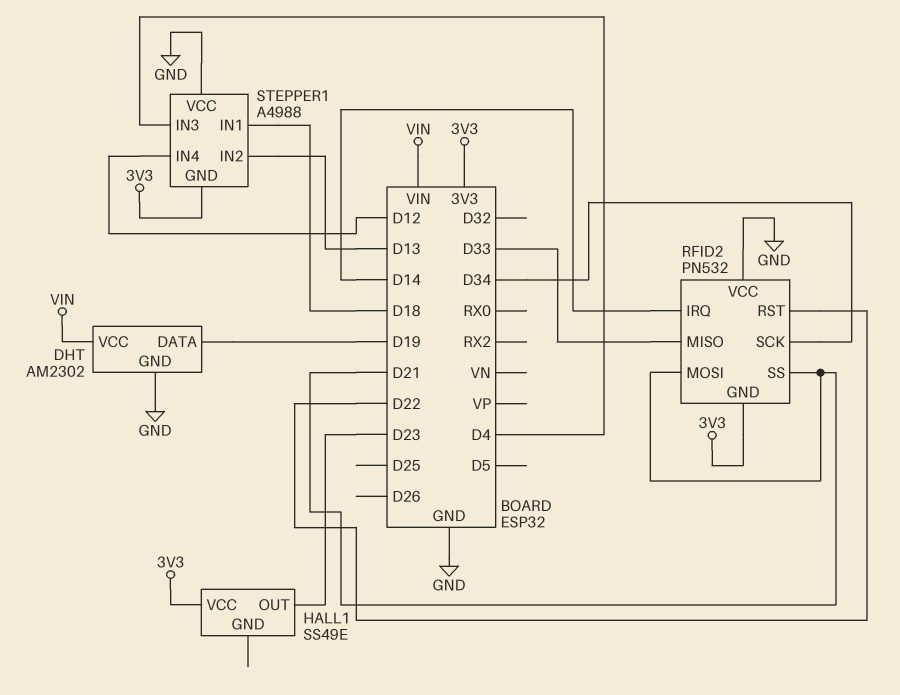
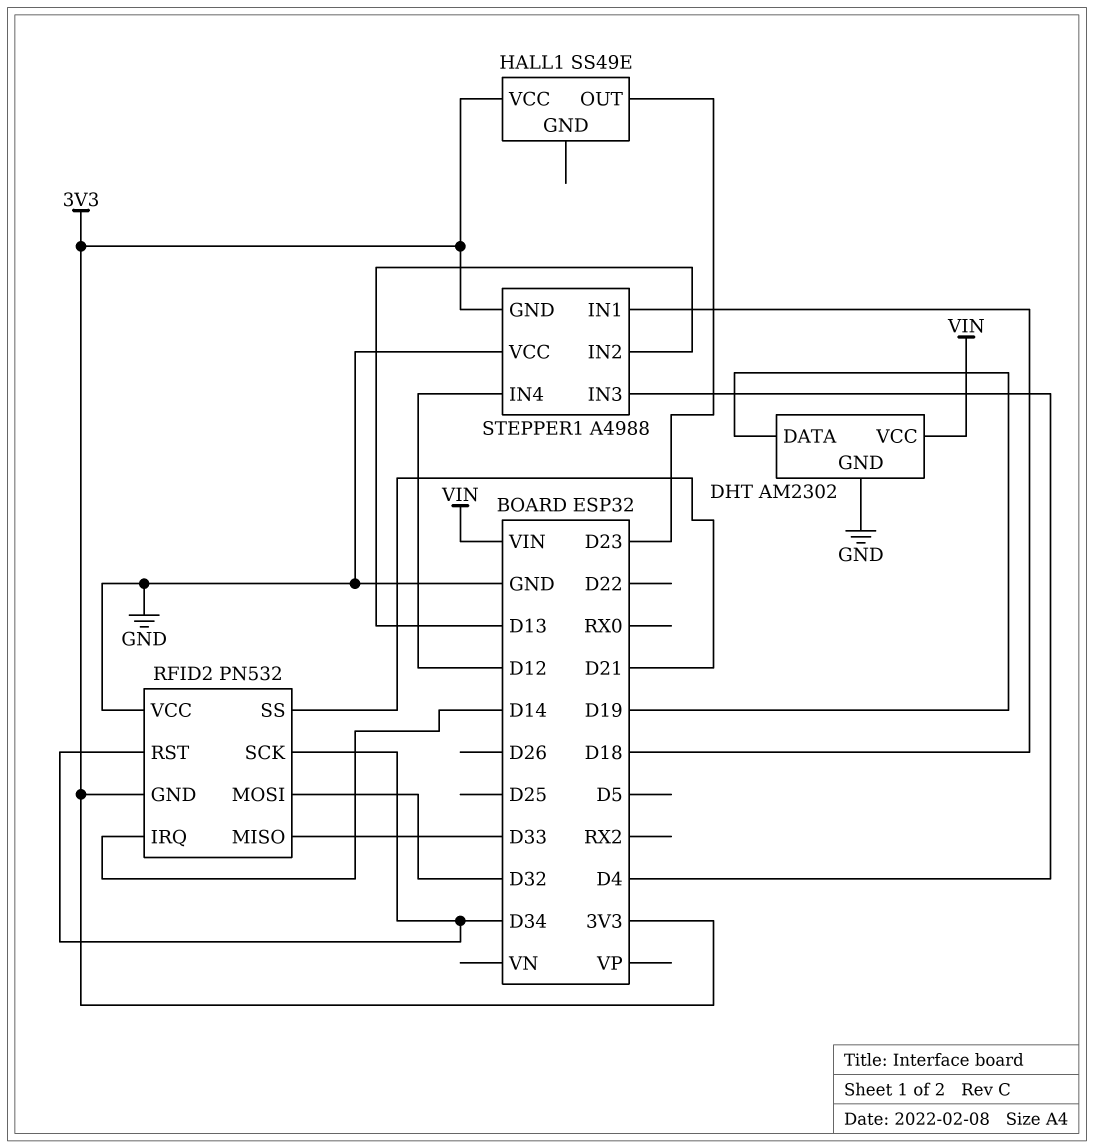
RFID2 pin MOSI: D21 -> D32
RFID2 pin RST: D22 -> D34

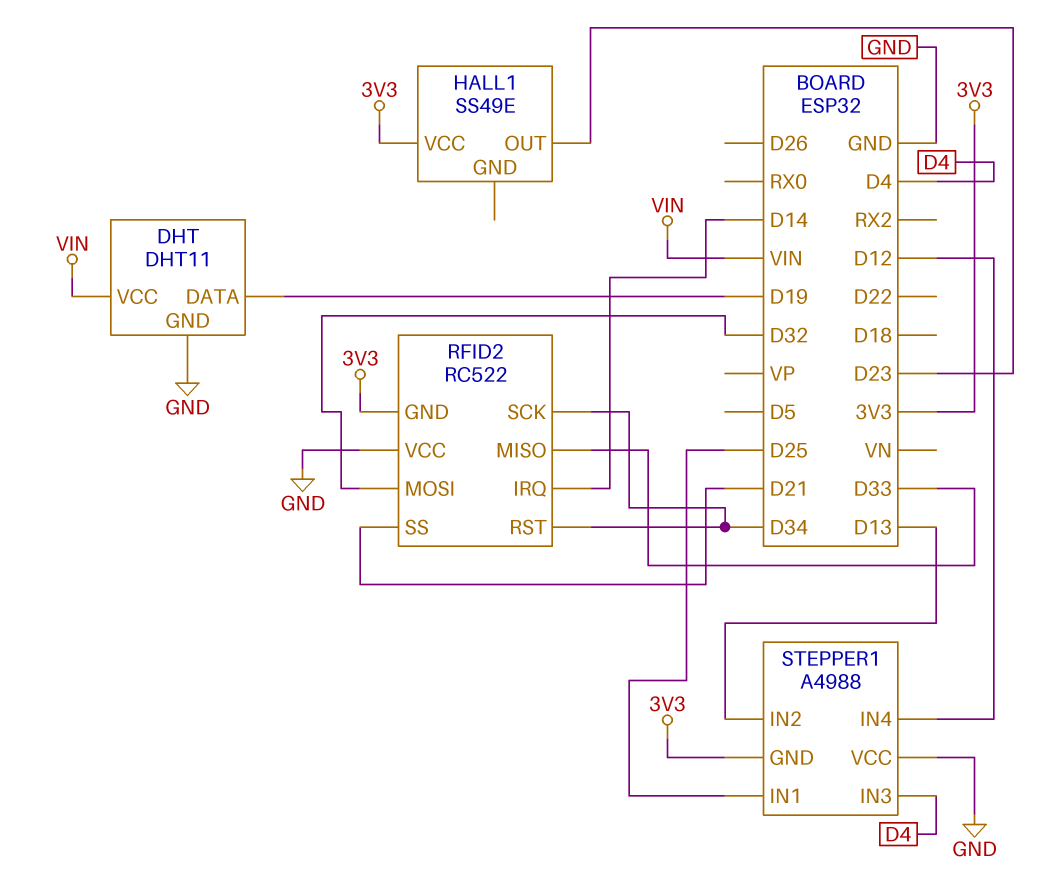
DHT: AM2302 -> DHT11
RFID2: PN532 -> RC522
STEPPER1 pin IN1: D18 -> D25

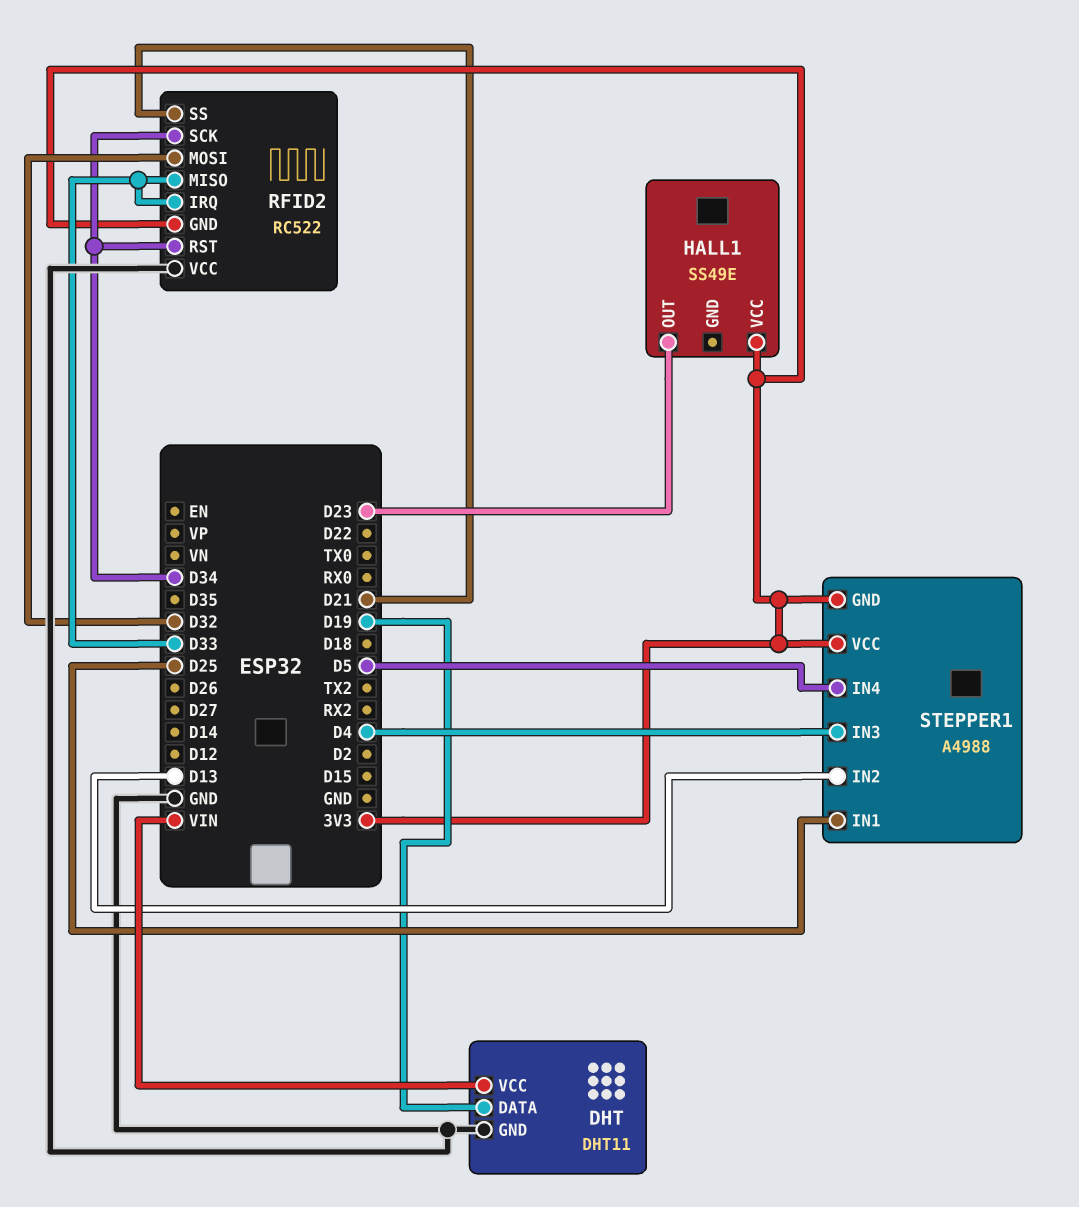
RFID2 pin IRQ: D14 -> D33
STEPPER1 pin IN4: D12 -> D5
STEPPER1 pin VCC: GND -> 3V3

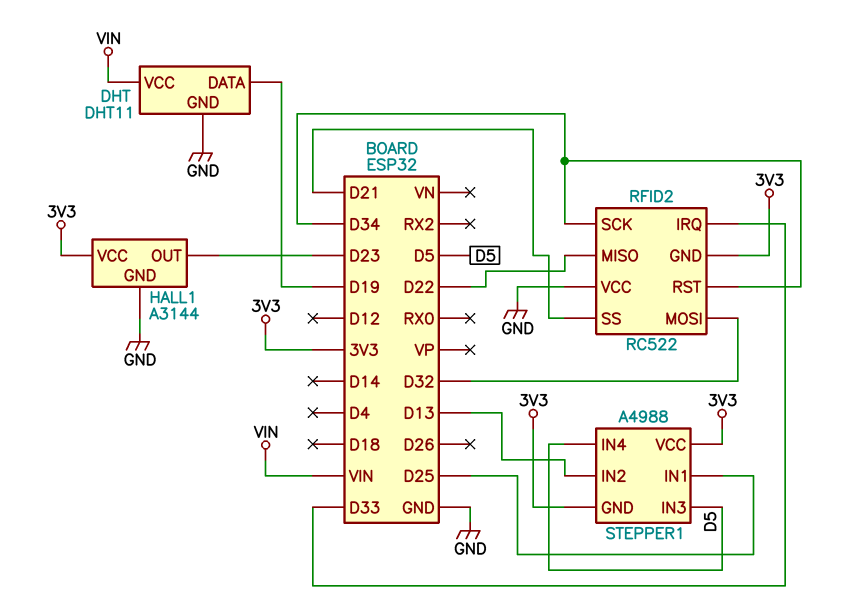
HALL1: SS49E -> A3144
HALL1 pin GND: none -> GND
RFID2 pin MISO: D33 -> D22
STEPPER1 pin IN3: D4 -> D5

